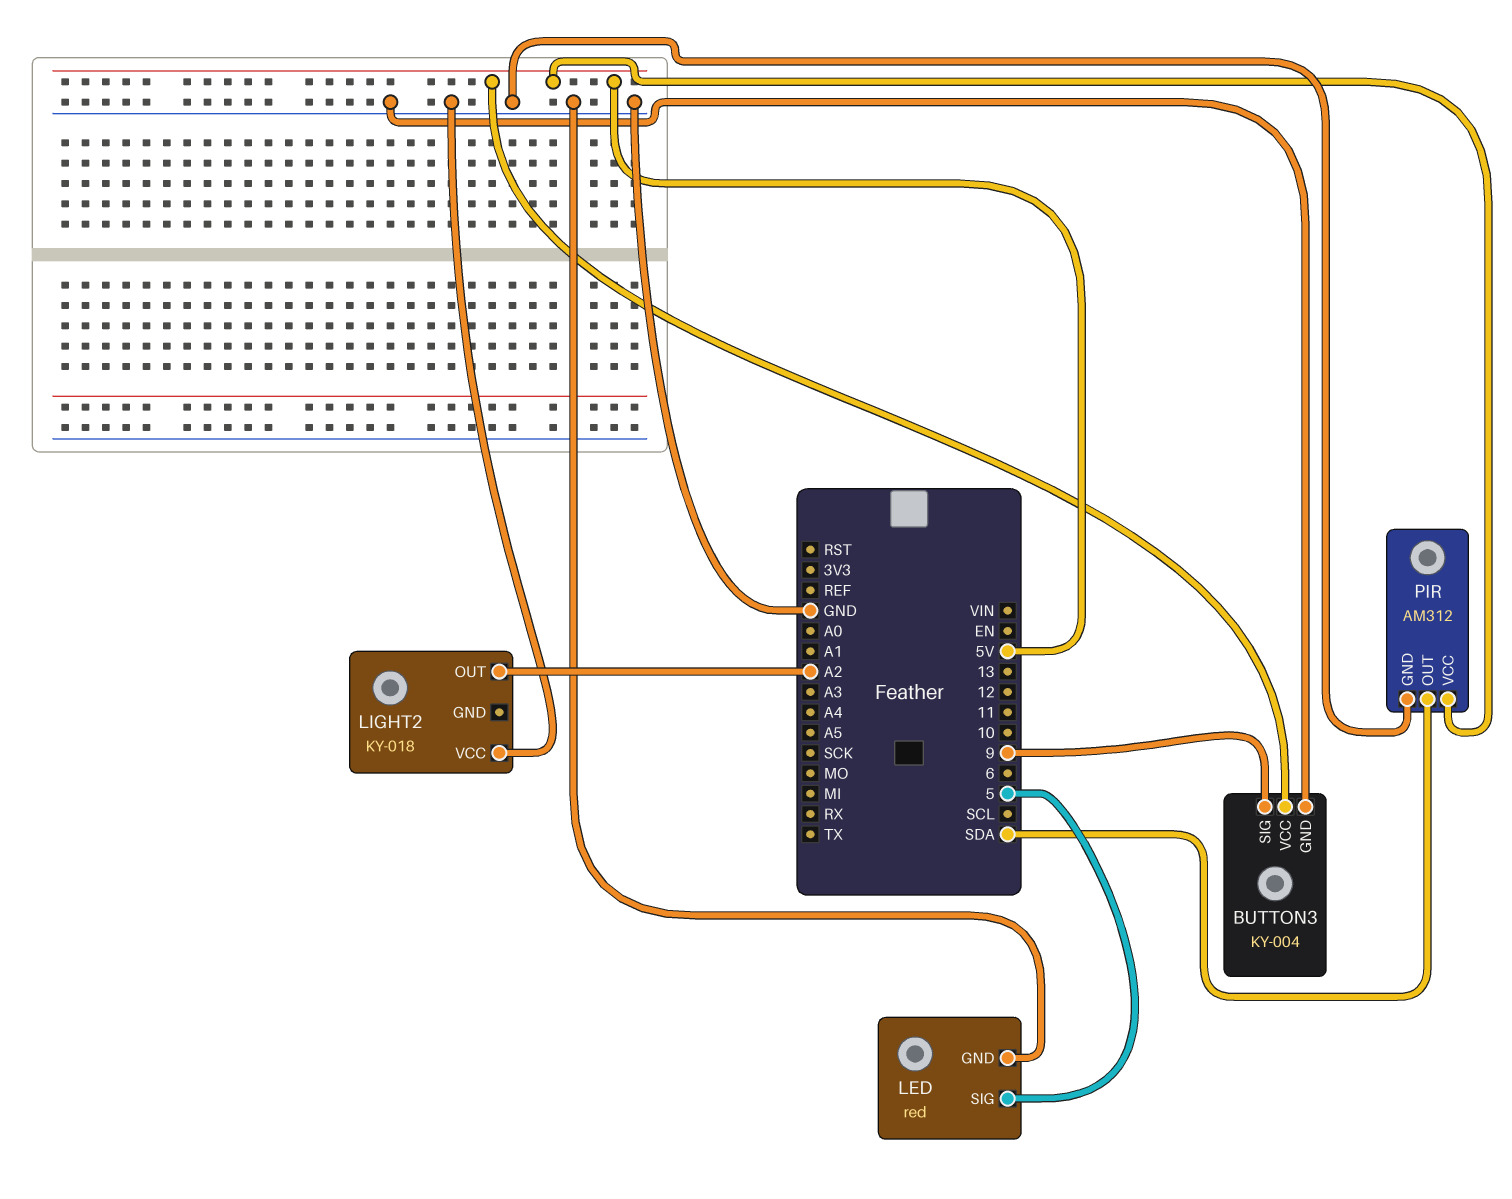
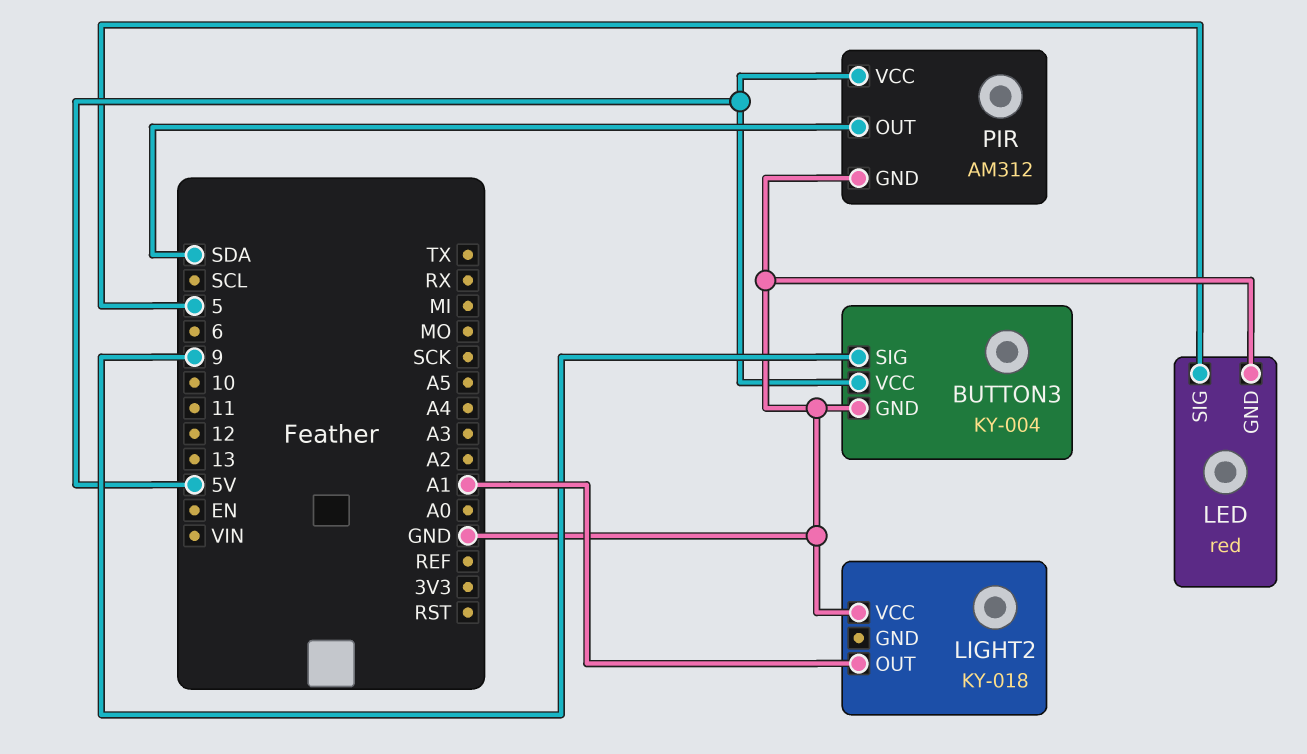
LIGHT2 pin OUT: A2 -> A1

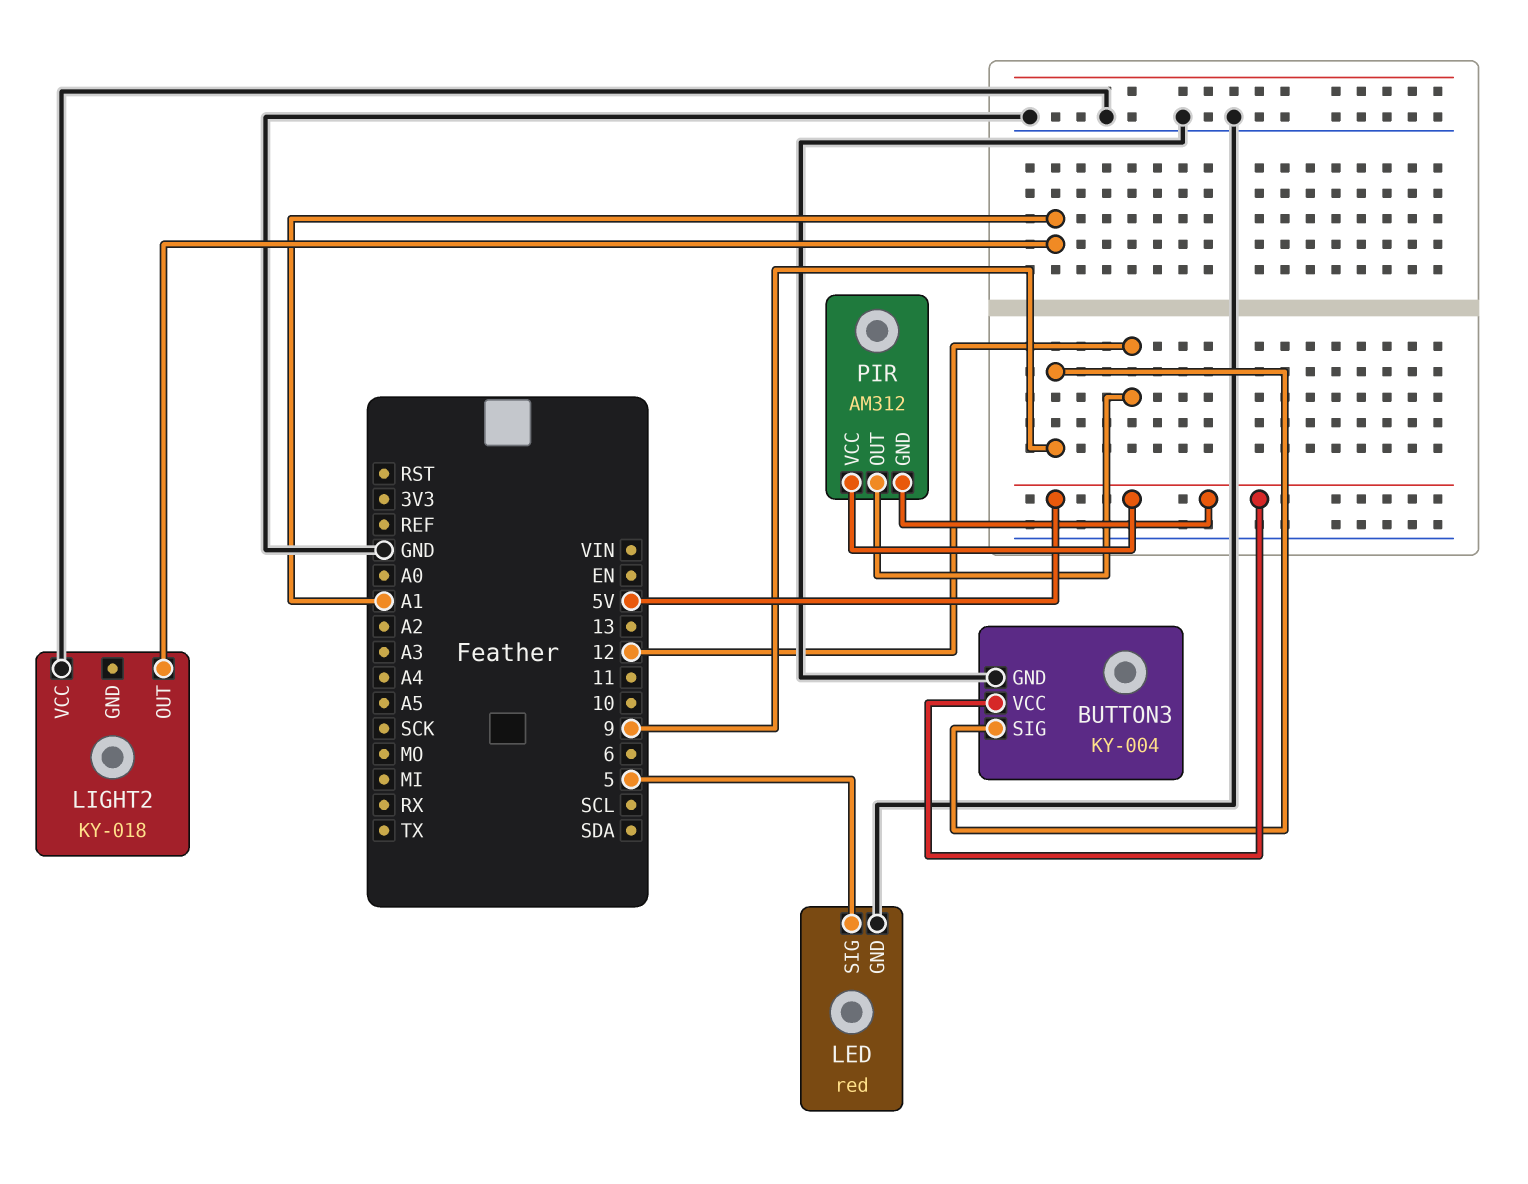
PIR pin GND: GND -> 5V
PIR pin OUT: SDA -> 12

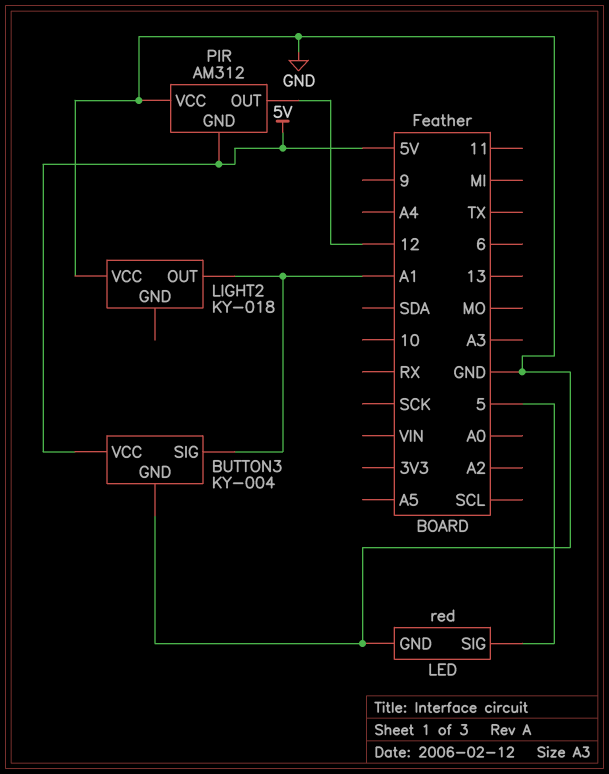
BUTTON3 pin SIG: 9 -> A1
PIR pin VCC: 5V -> GND

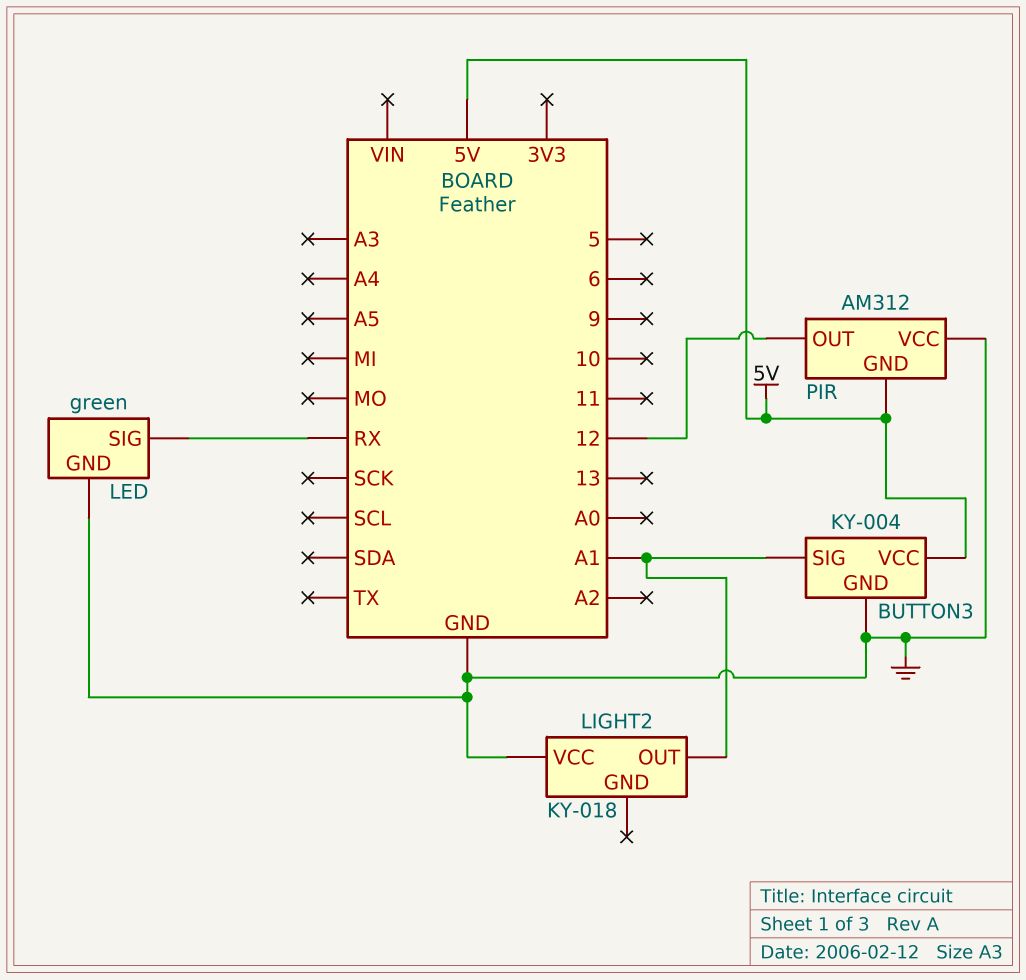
LED: red -> green
LED pin SIG: 5 -> RX

